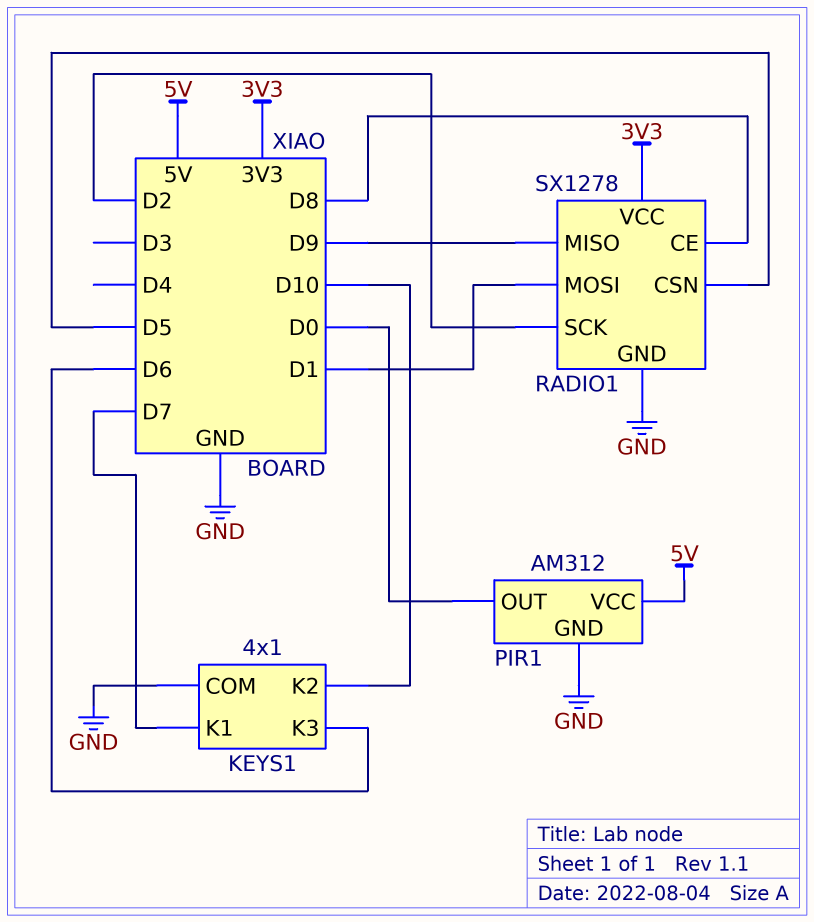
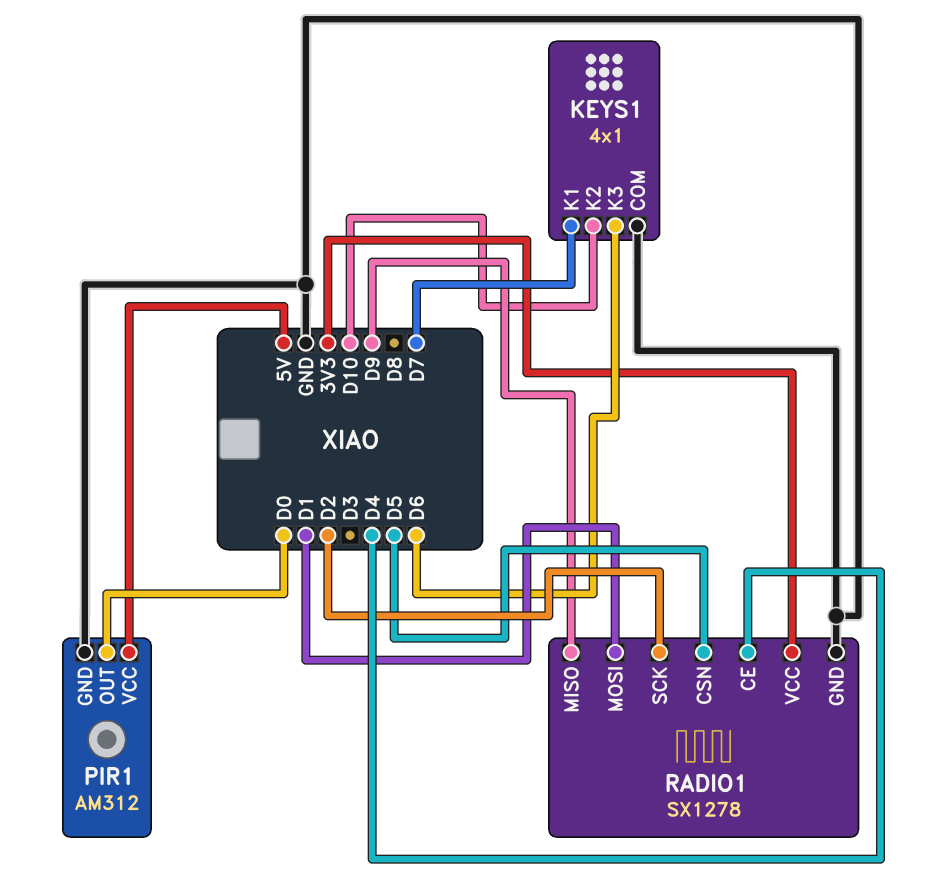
RADIO1 pin CE: D8 -> D4

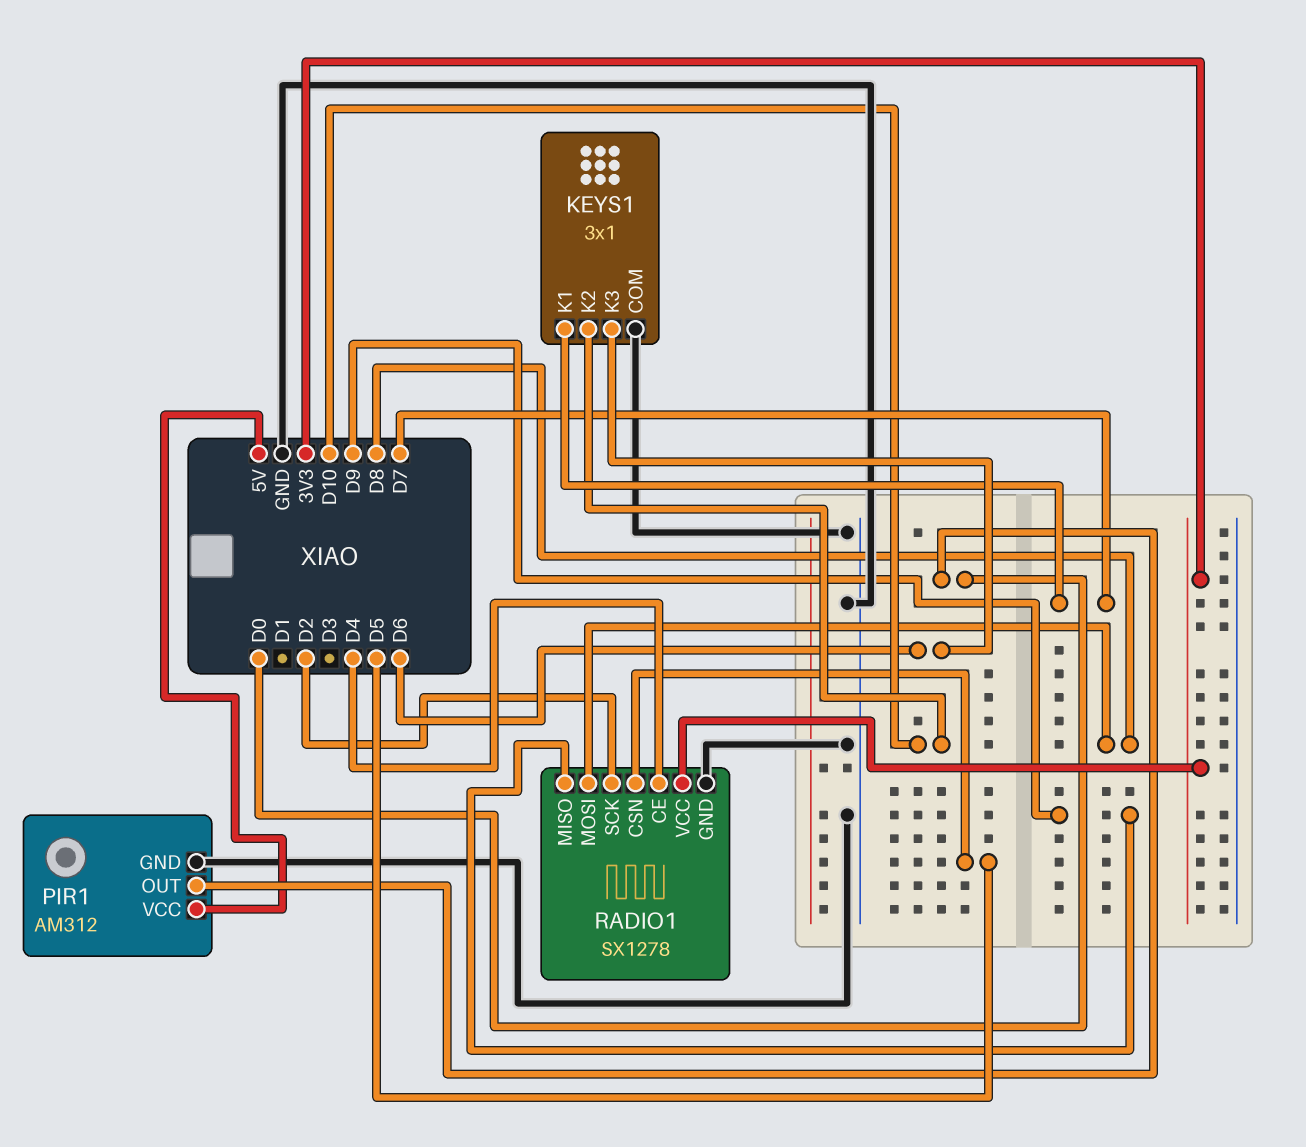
KEYS1: 4x1 -> 3x1
RADIO1 pin MOSI: D1 -> D8

